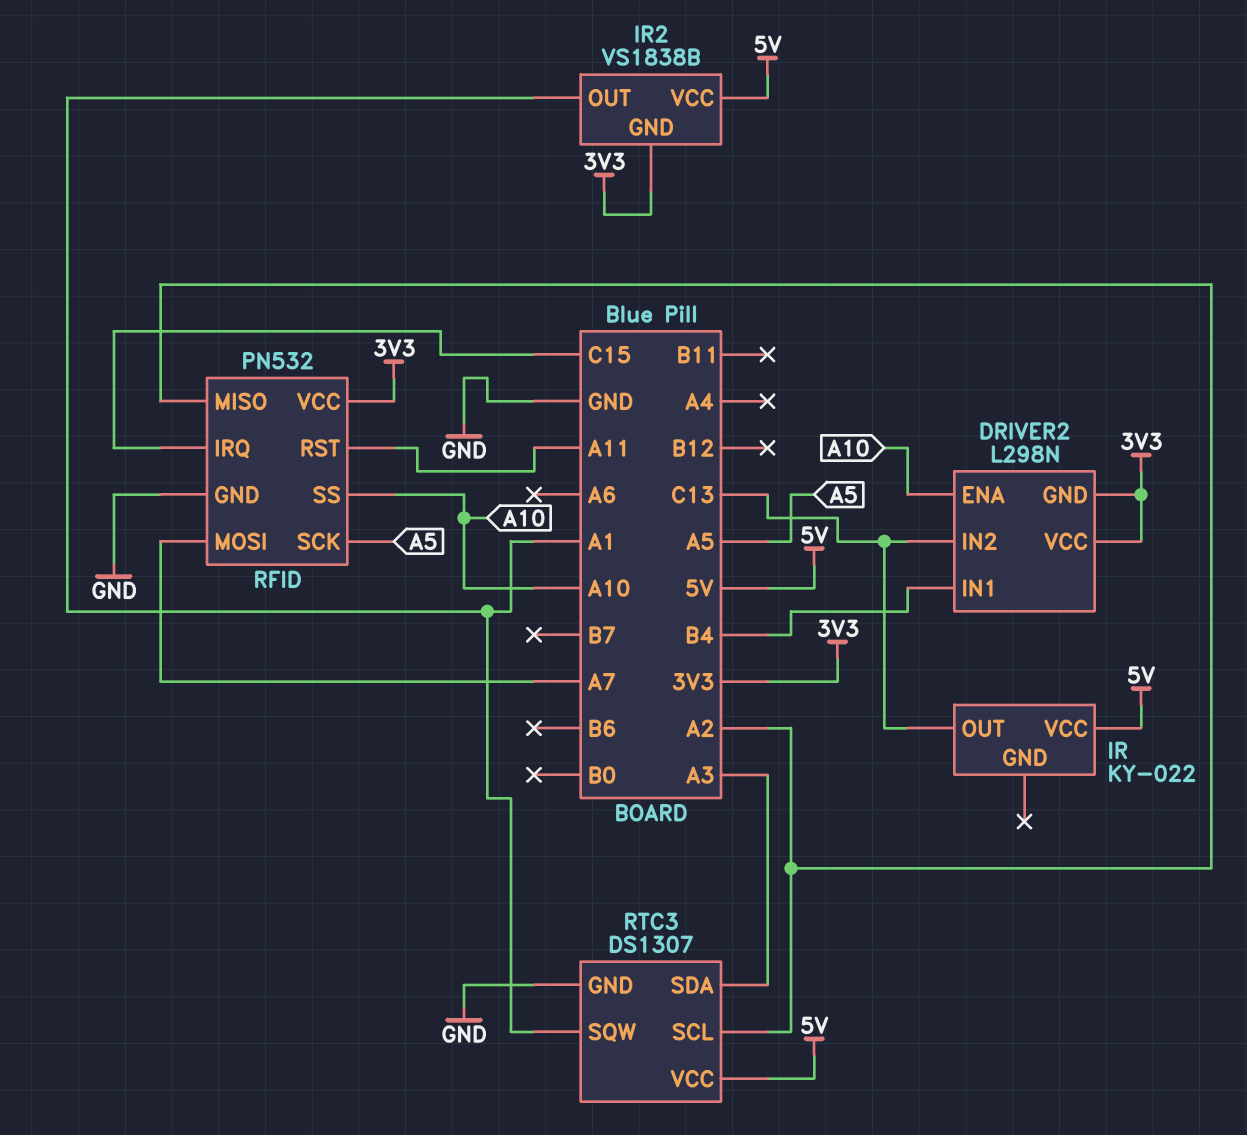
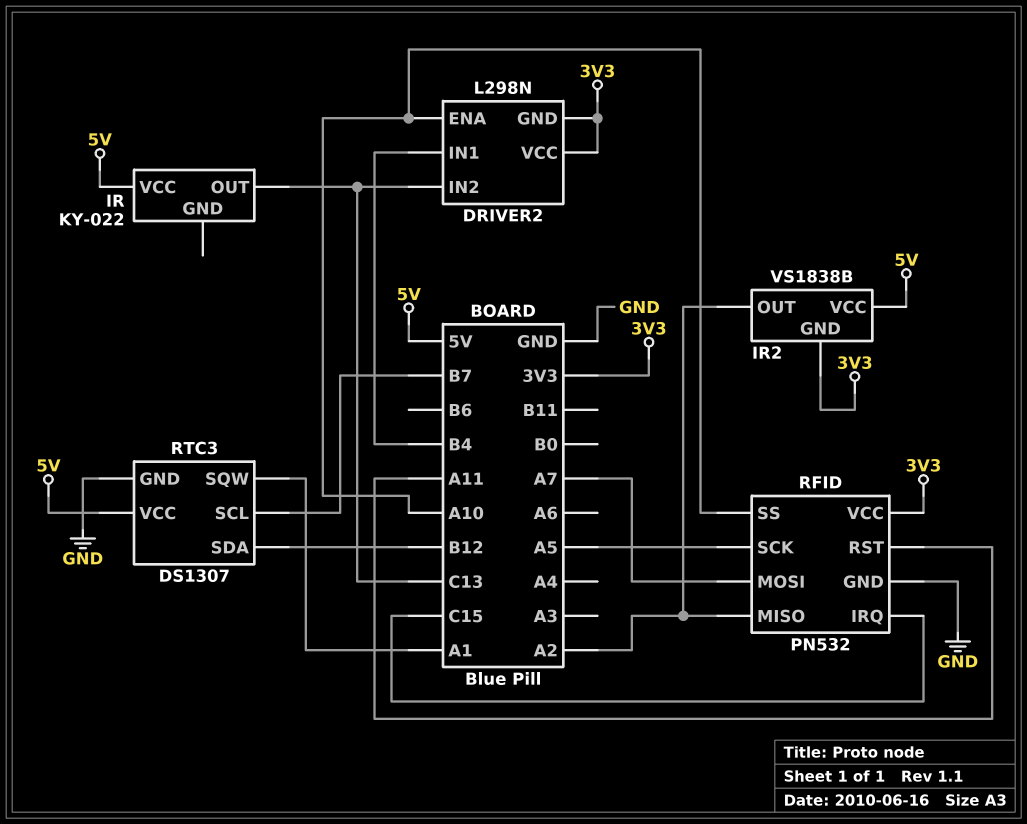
IR2 pin OUT: A1 -> A2
RTC3 pin SCL: A2 -> B7
RTC3 pin SDA: A3 -> B12

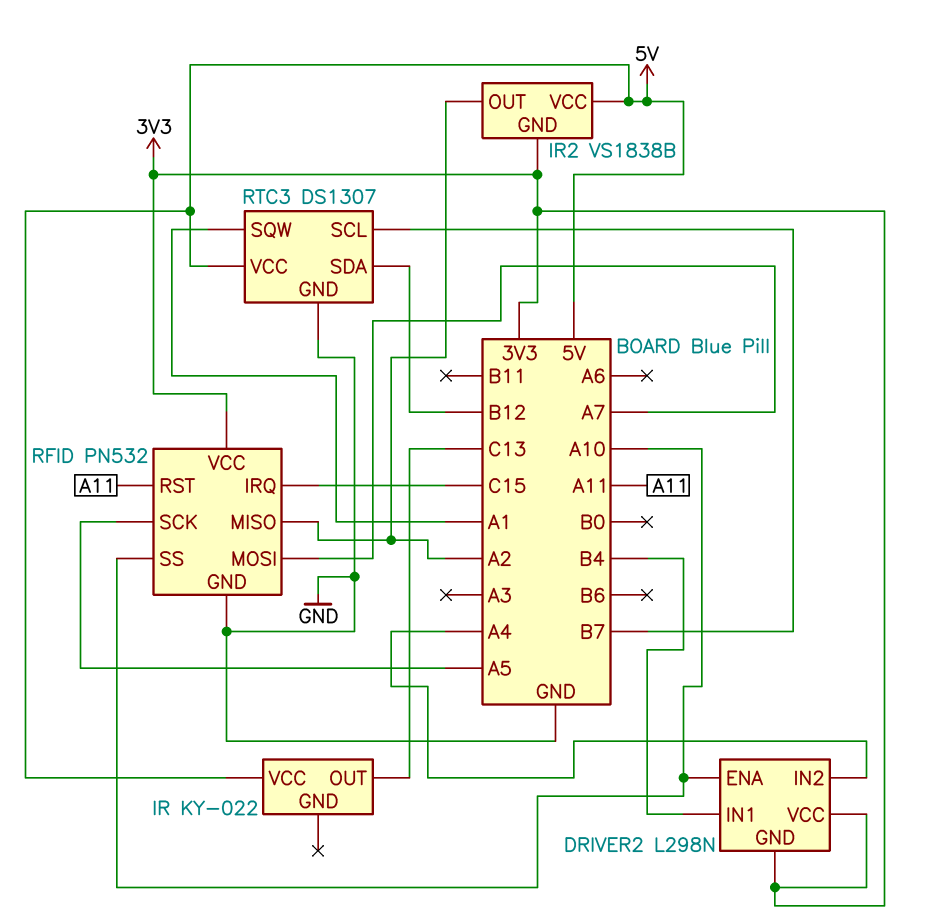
DRIVER2 pin IN2: C13 -> A4

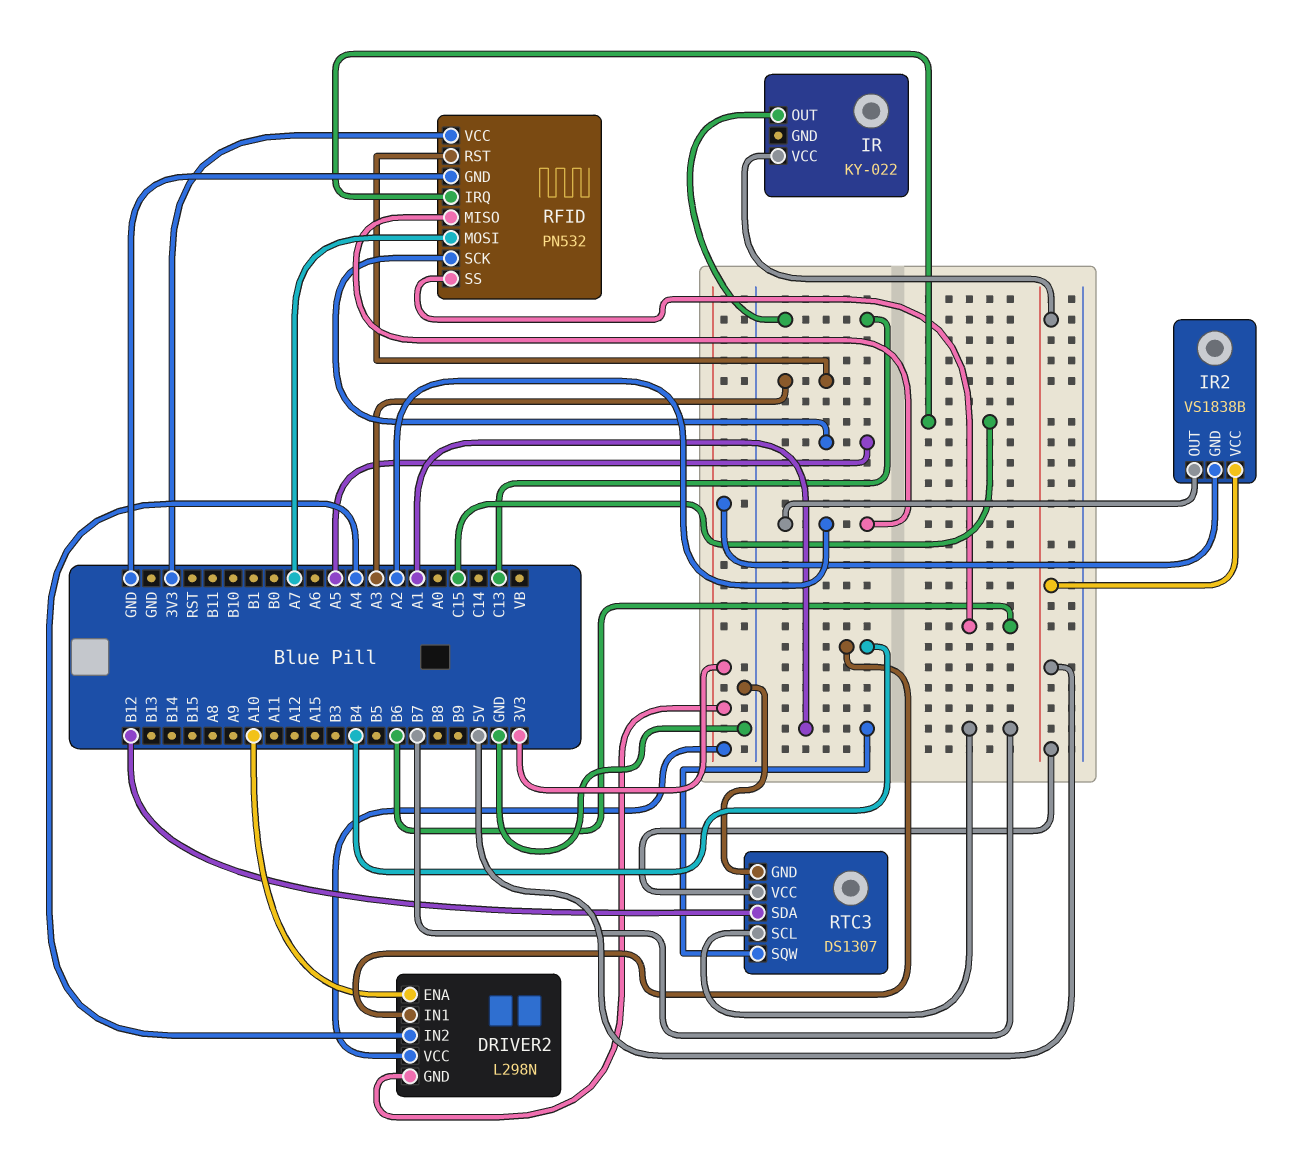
RFID pin RST: A11 -> A3
RFID pin SS: A10 -> B6

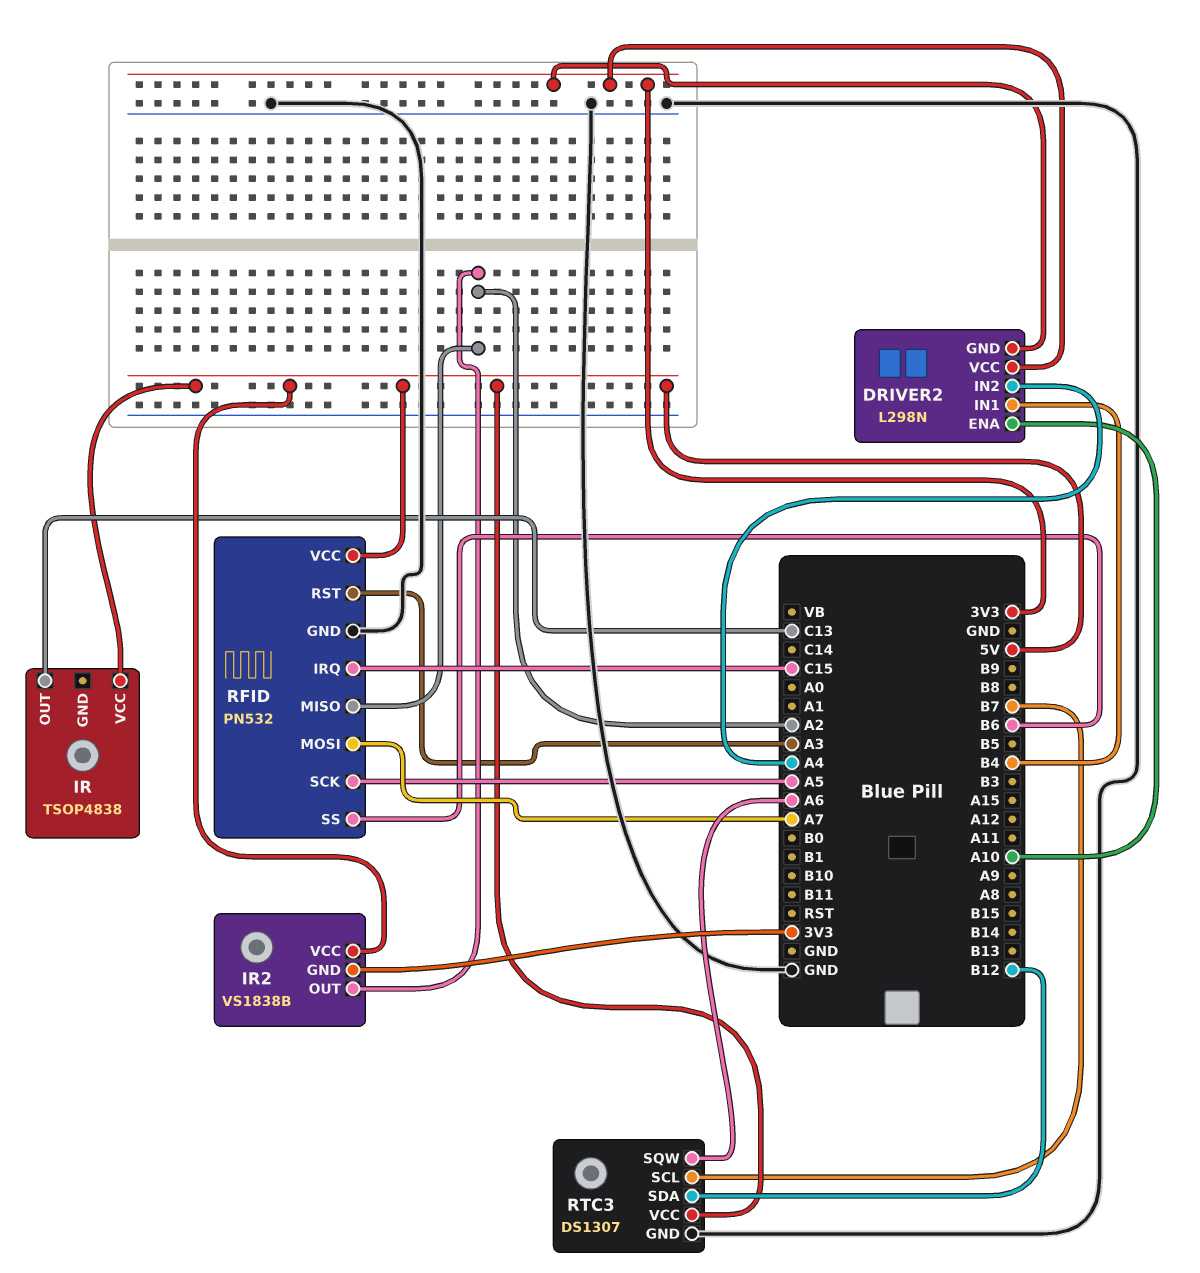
IR: KY-022 -> TSOP4838
RFID pin VCC: 3V3 -> 5V
RTC3 pin SQW: A1 -> A6

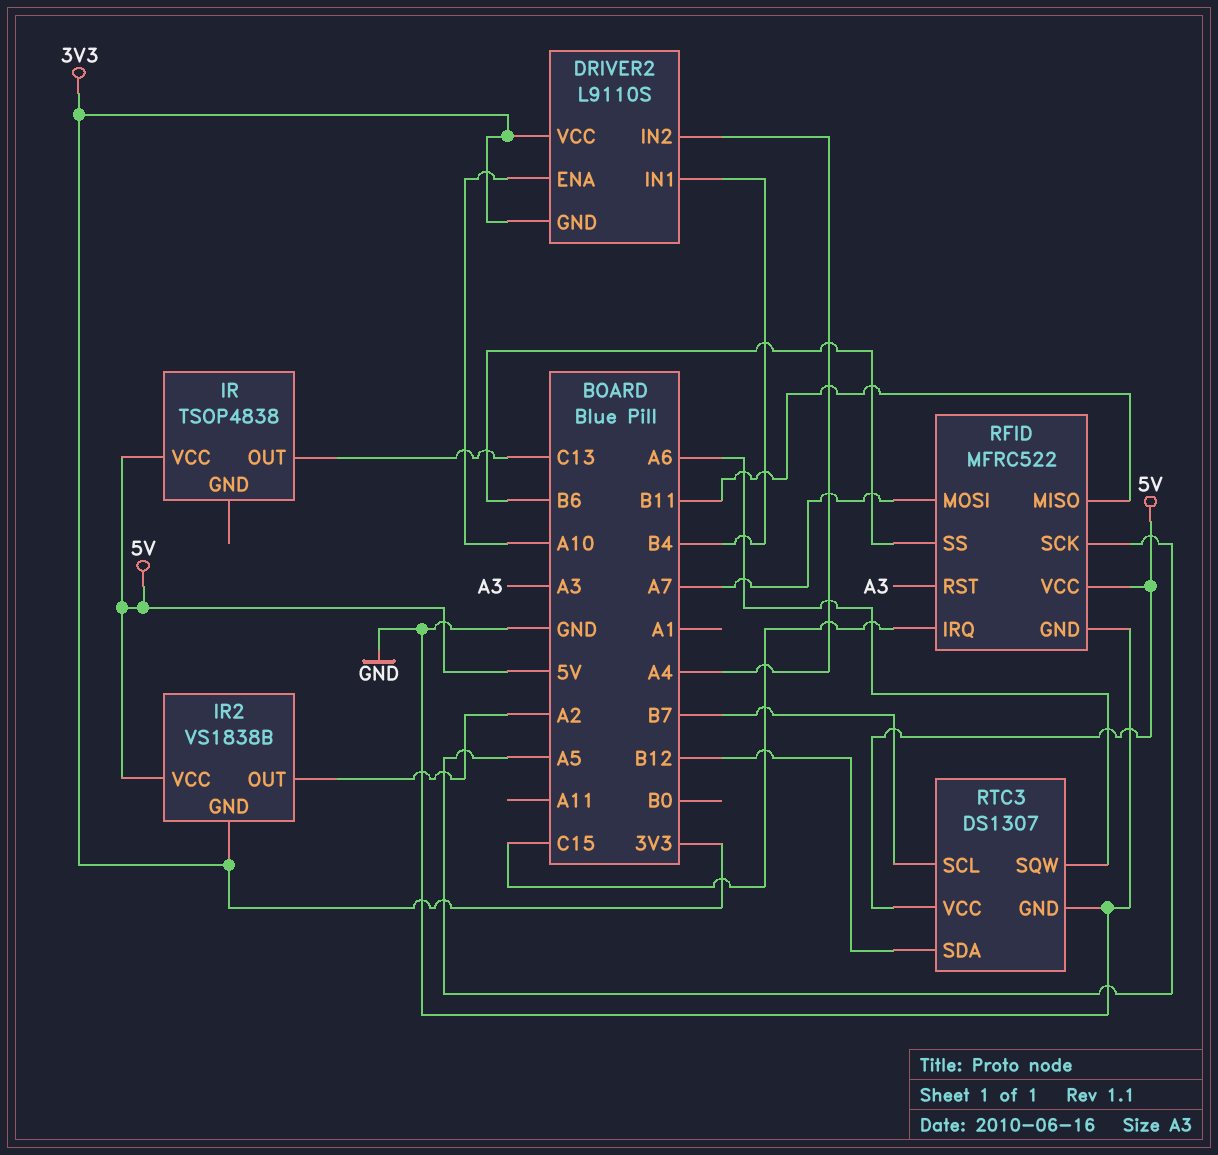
DRIVER2: L298N -> L9110S
RFID: PN532 -> MFRC522
RFID pin MISO: A2 -> B11

